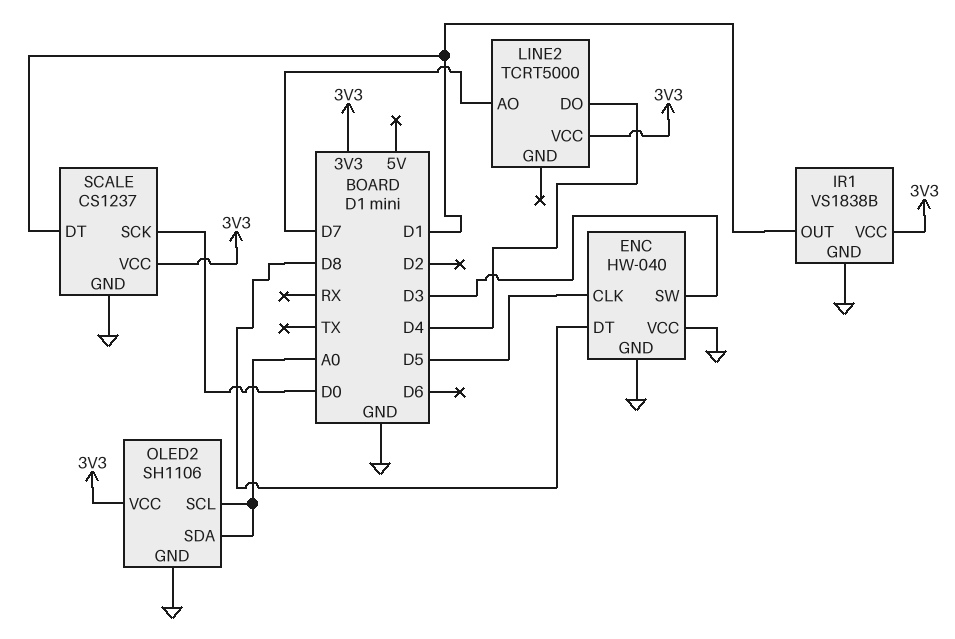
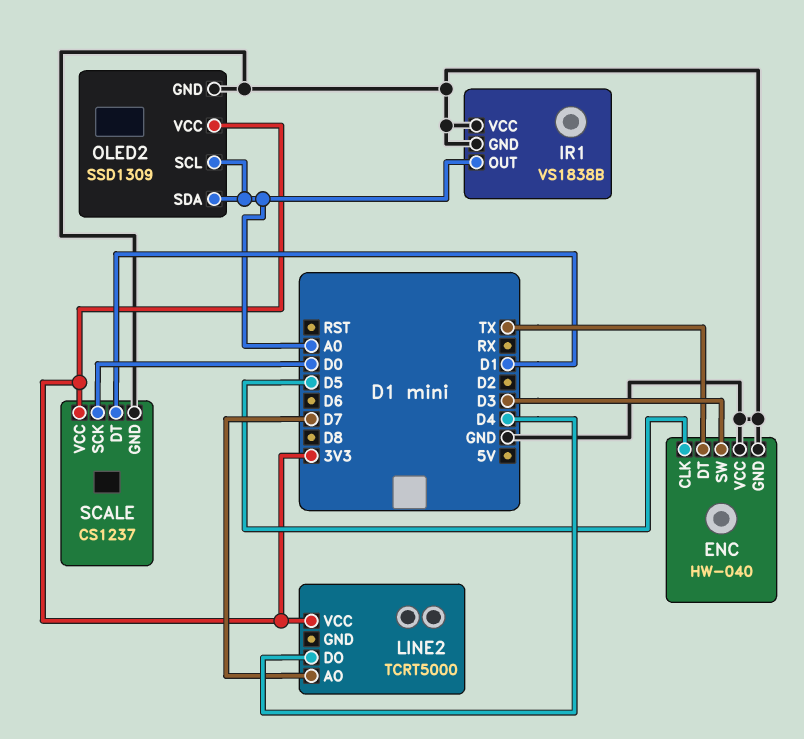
ENC pin DT: D8 -> TX
IR1 pin OUT: D1 -> A0
IR1 pin VCC: 3V3 -> GND
OLED2: SH1106 -> SSD1309

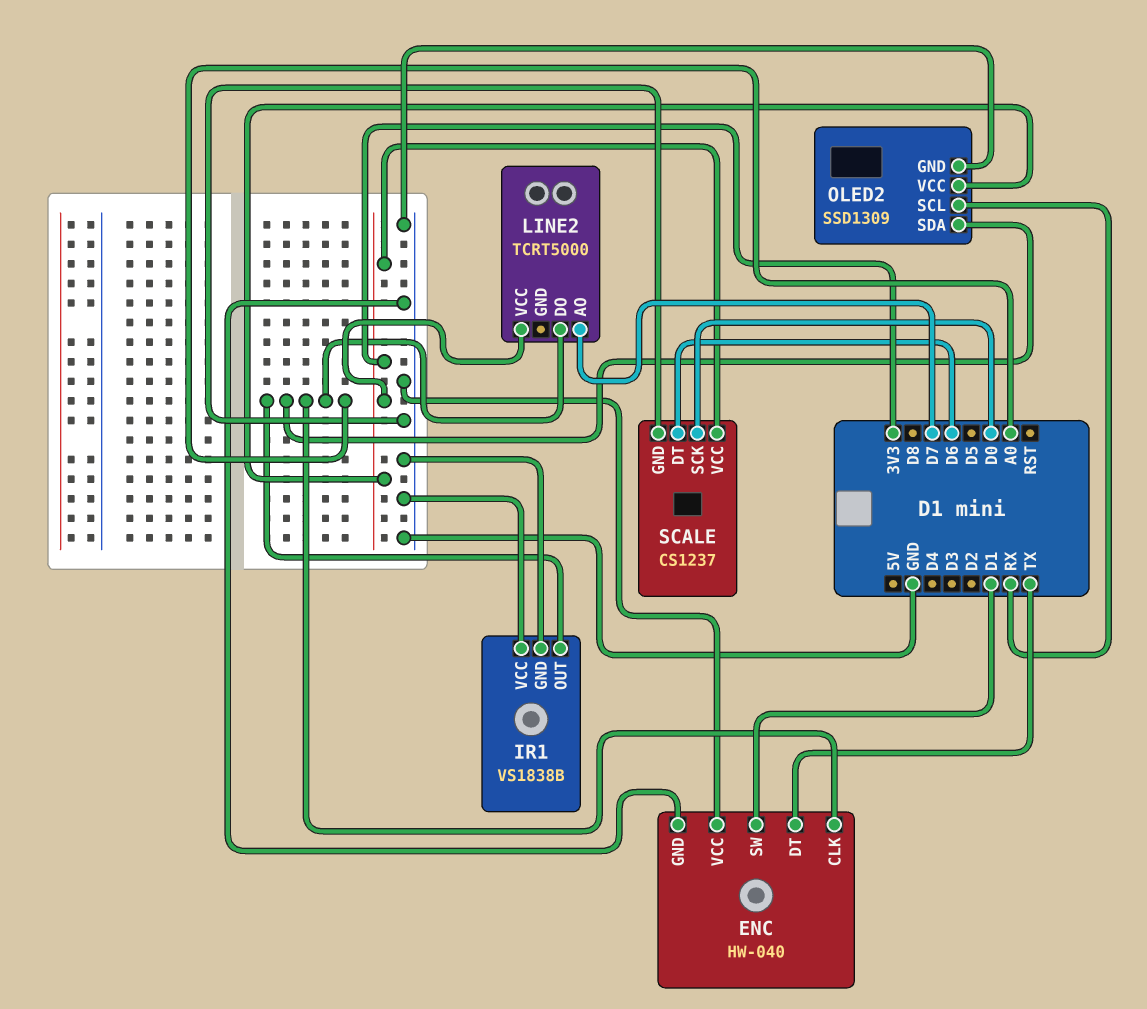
ENC pin CLK: D5 -> A0
ENC pin SW: D3 -> D1
LINE2 pin DO: D4 -> A0
OLED2 pin SCL: A0 -> RX
SCALE pin DT: D1 -> D6

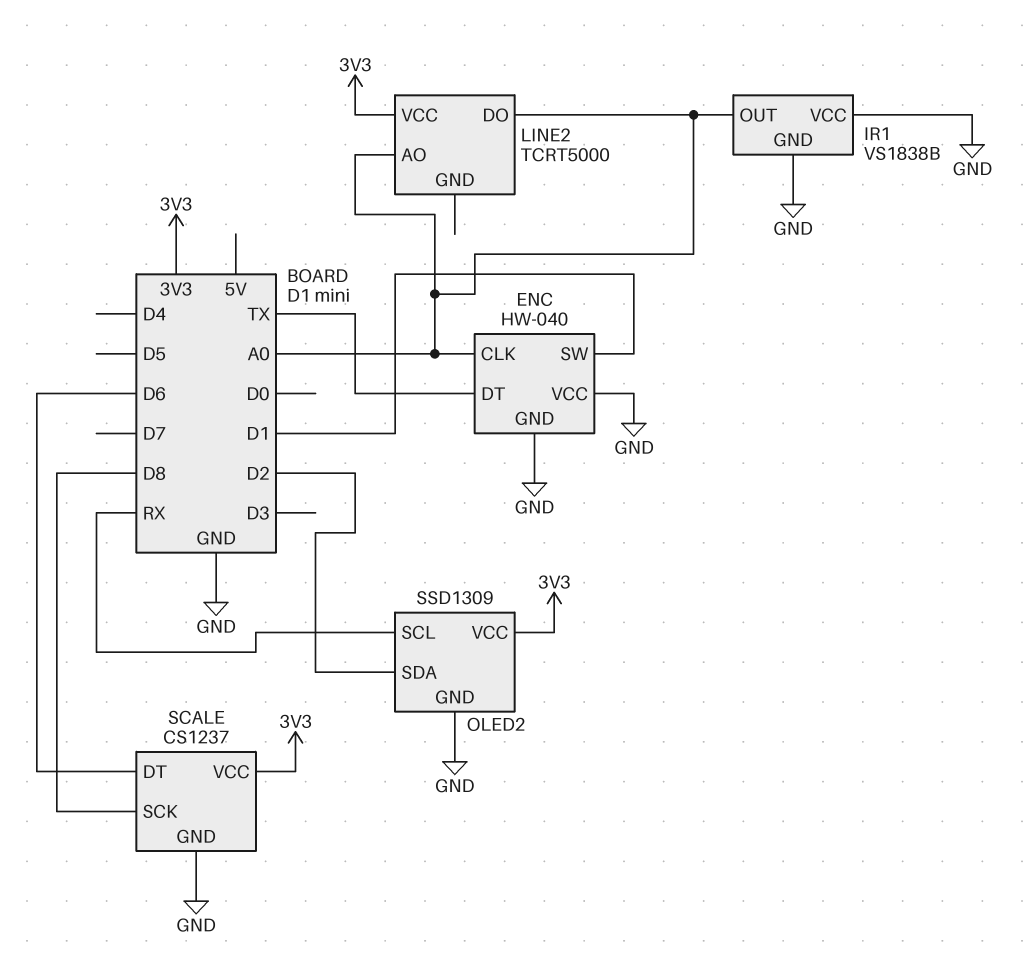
LINE2 pin AO: D7 -> A0
OLED2 pin SDA: A0 -> D2
SCALE pin SCK: D0 -> D8

